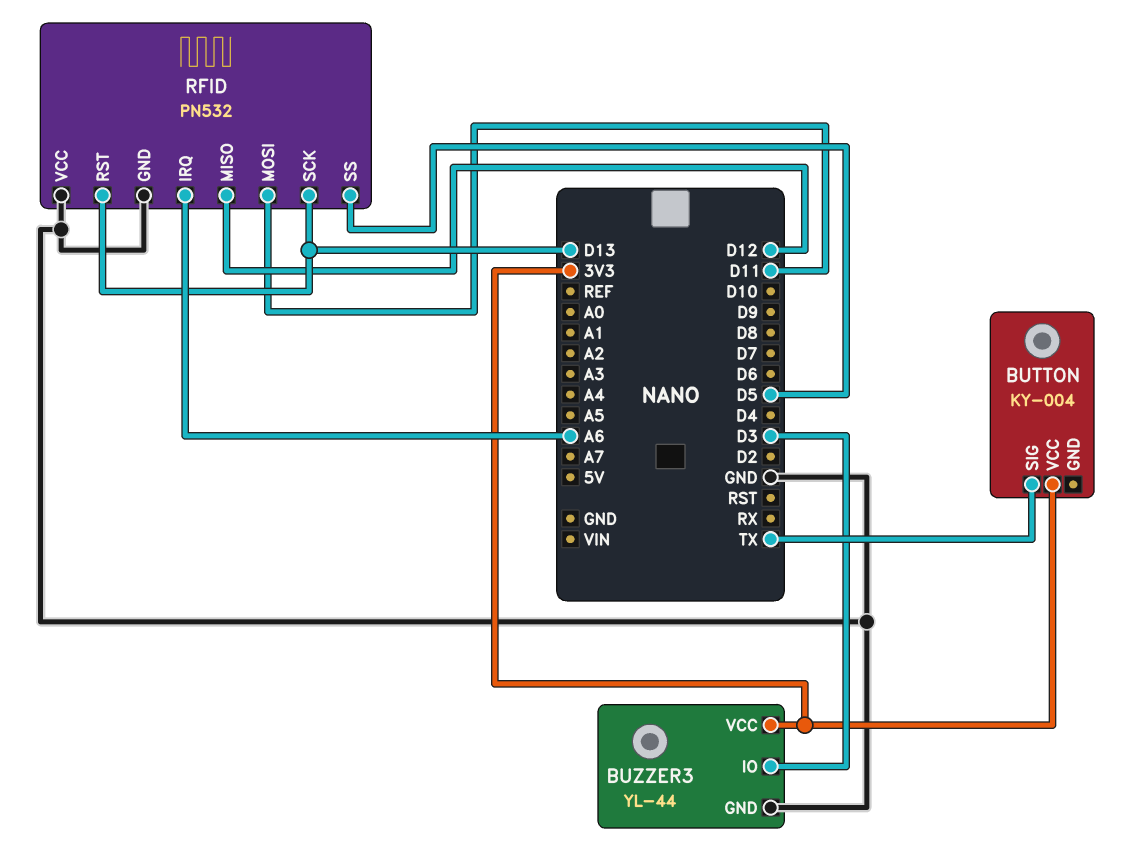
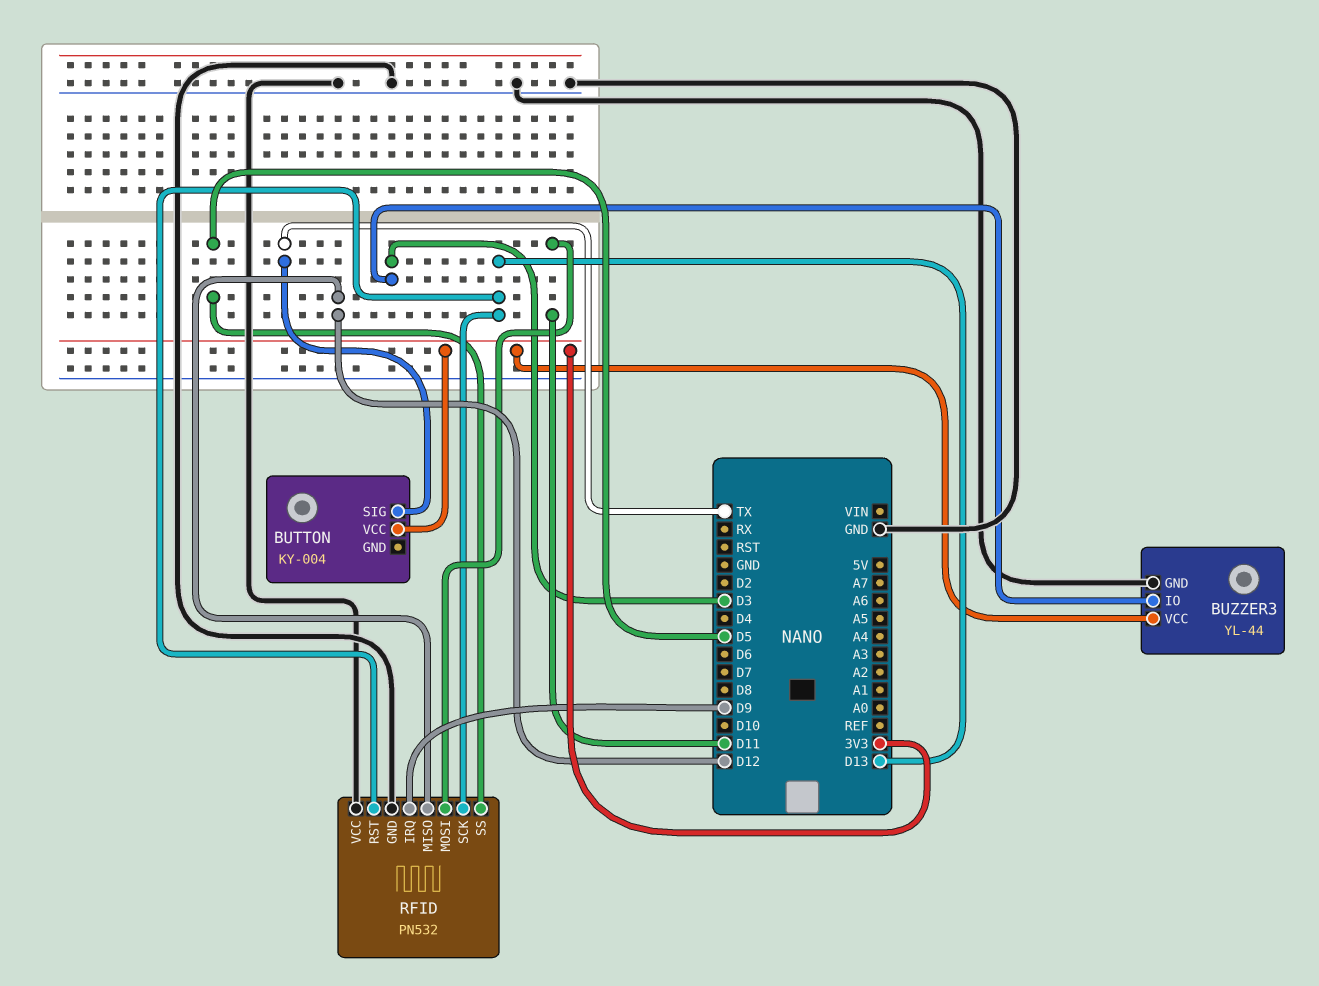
RFID pin IRQ: A6 -> D9

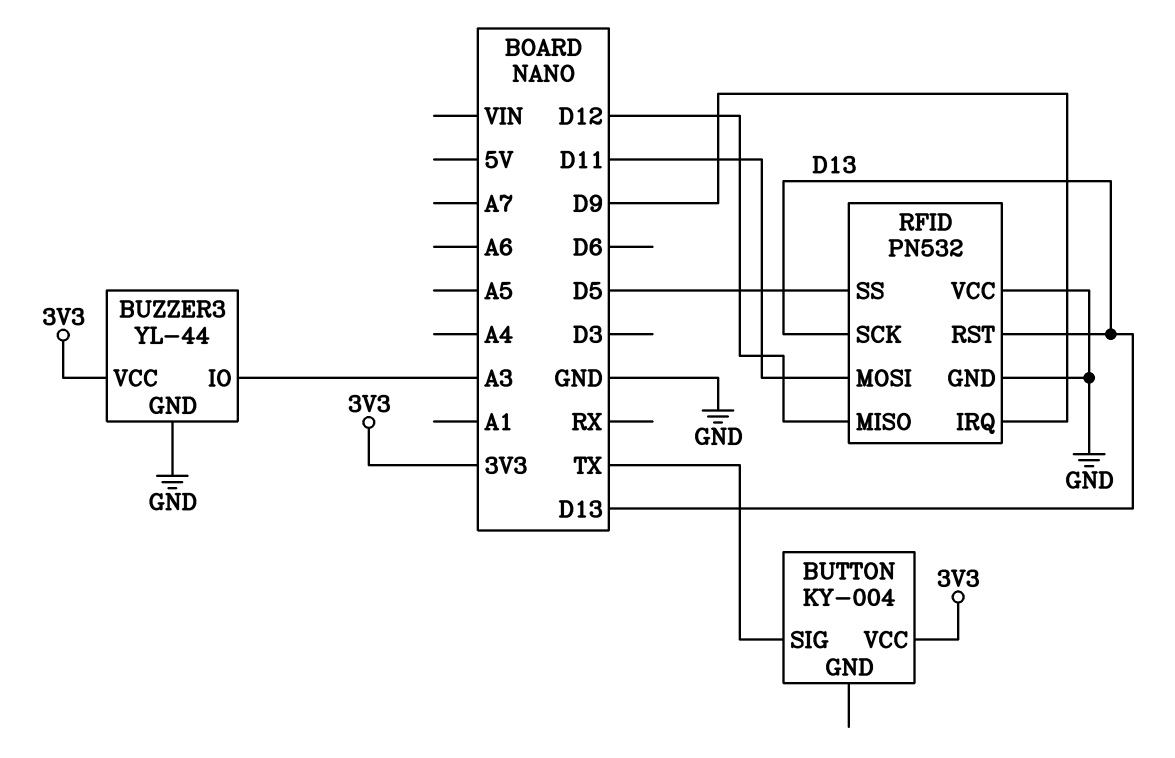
BUZZER3 pin IO: D3 -> A3

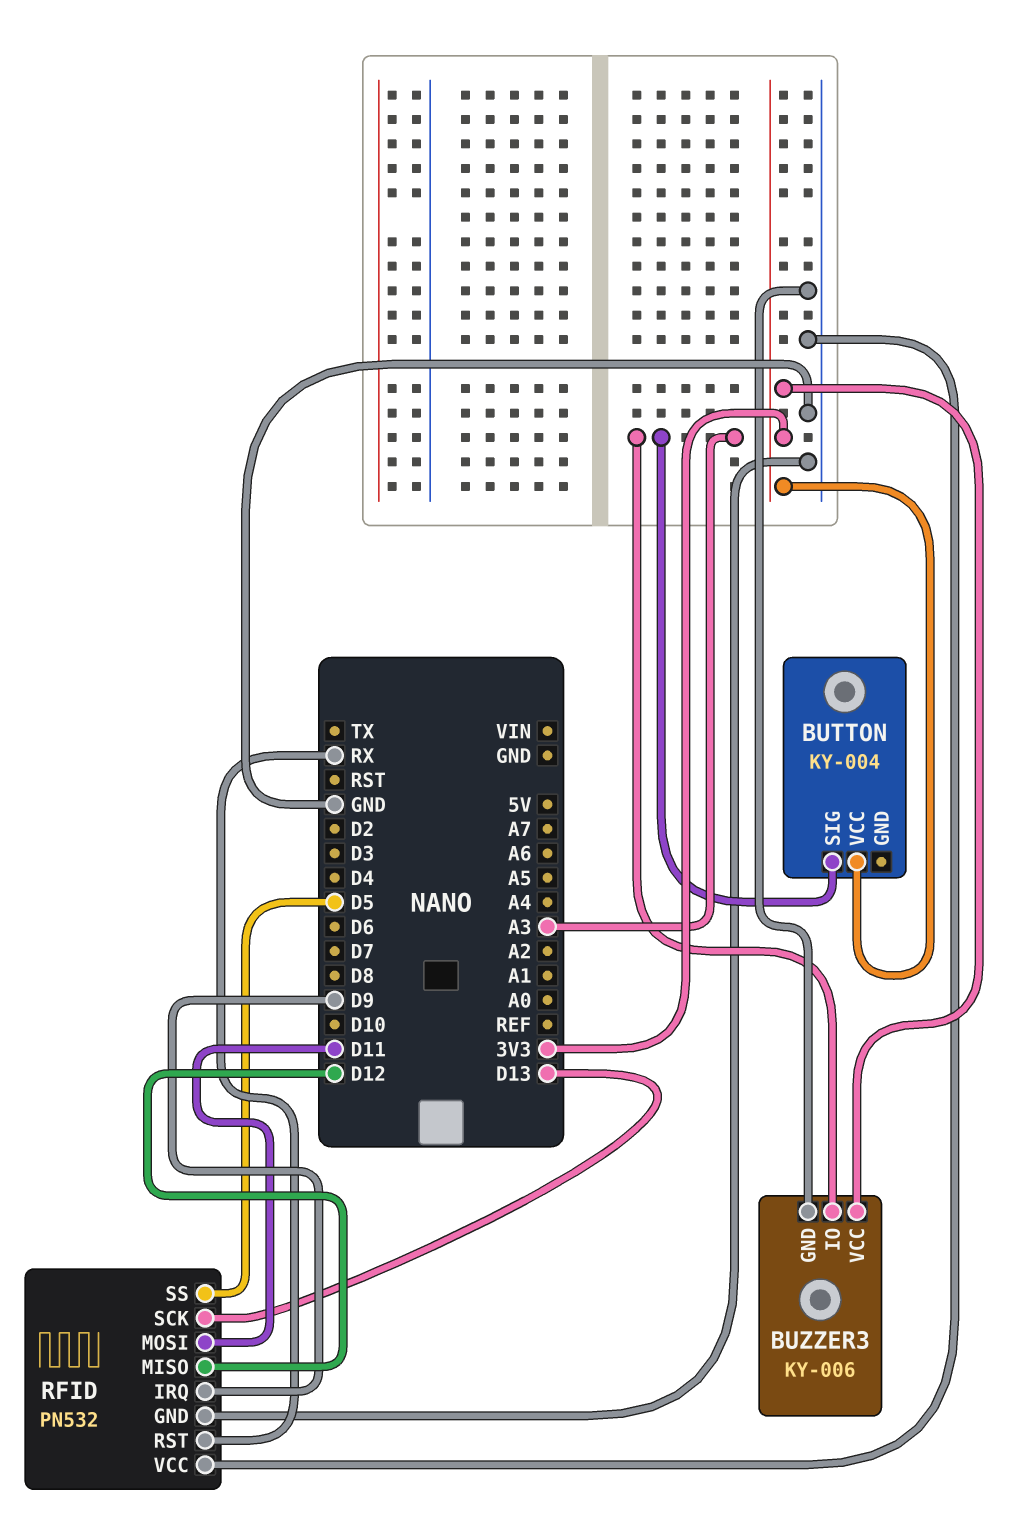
BUTTON pin SIG: TX -> A3
BUZZER3: YL-44 -> KY-006
RFID pin RST: D13 -> RX

